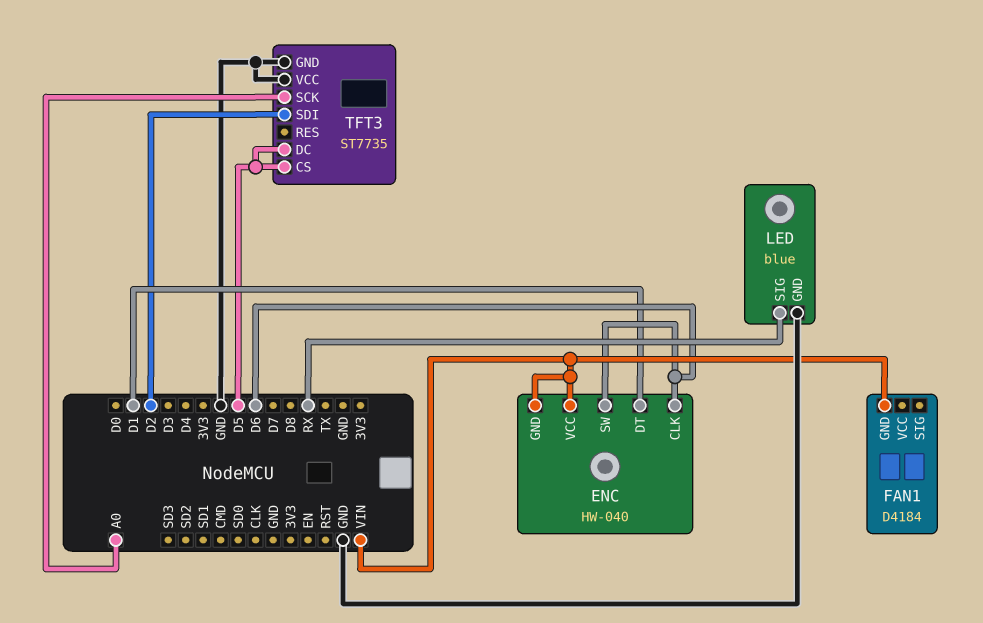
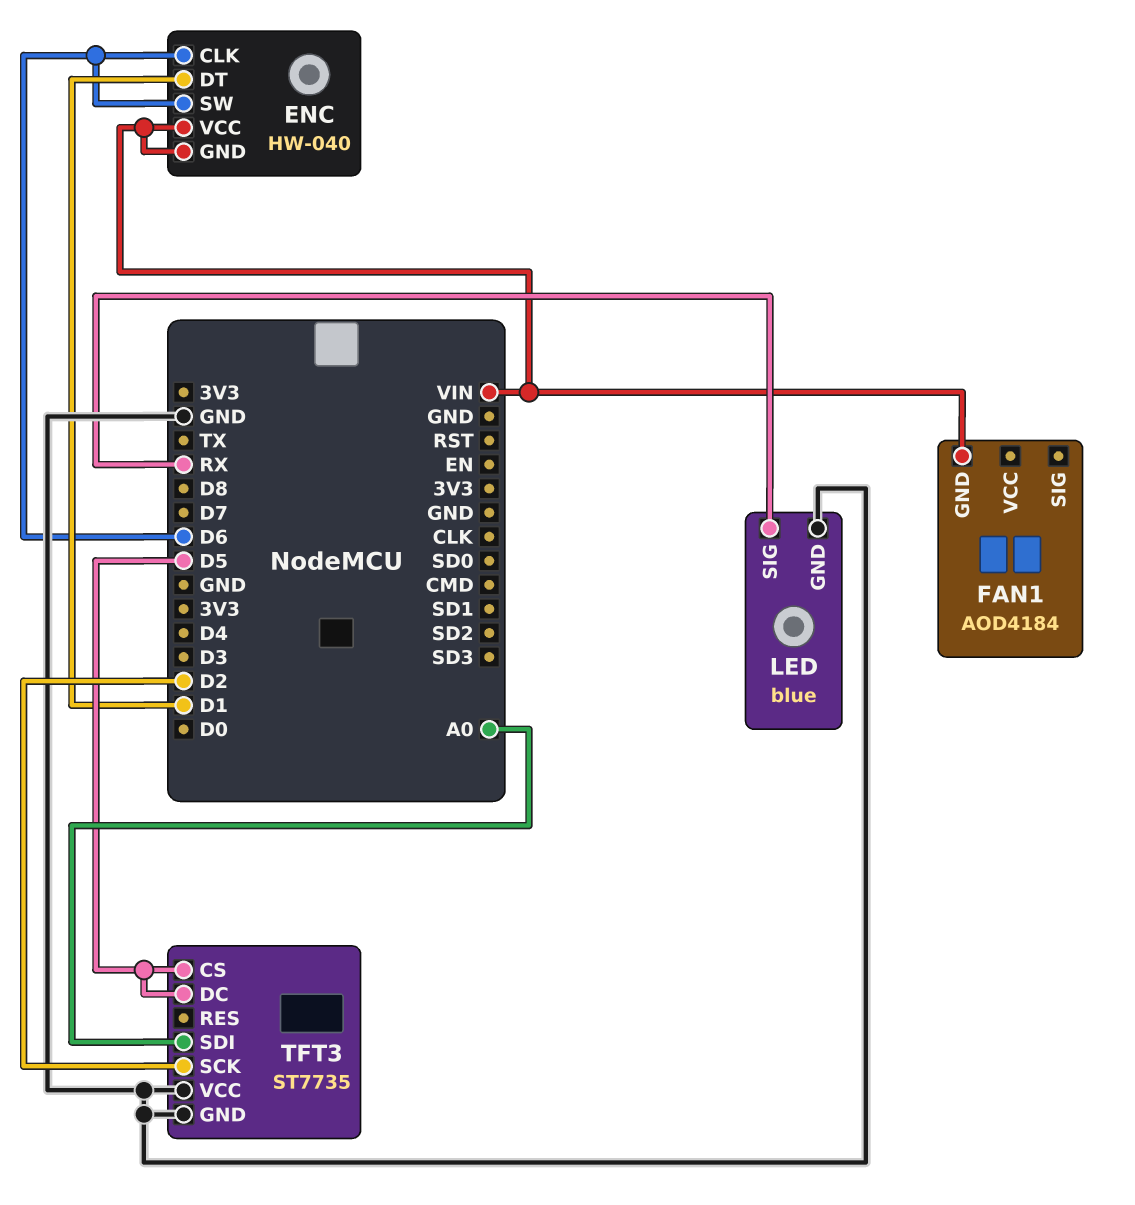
FAN1: D4184 -> AOD4184
TFT3 pin SCK: A0 -> D2
TFT3 pin SDI: D2 -> A0

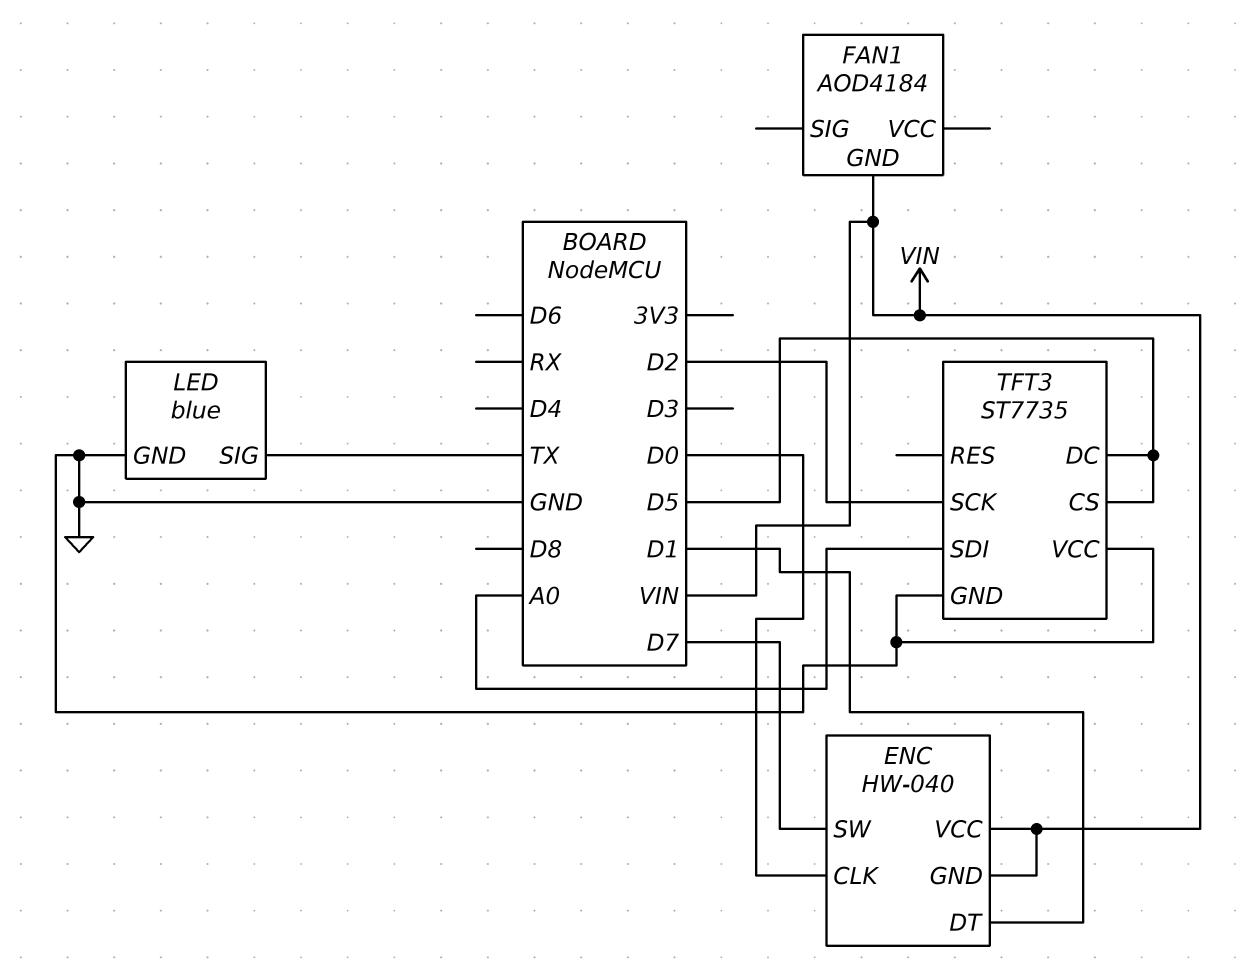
ENC pin CLK: D6 -> D0
ENC pin SW: D6 -> D7
LED pin SIG: RX -> TX

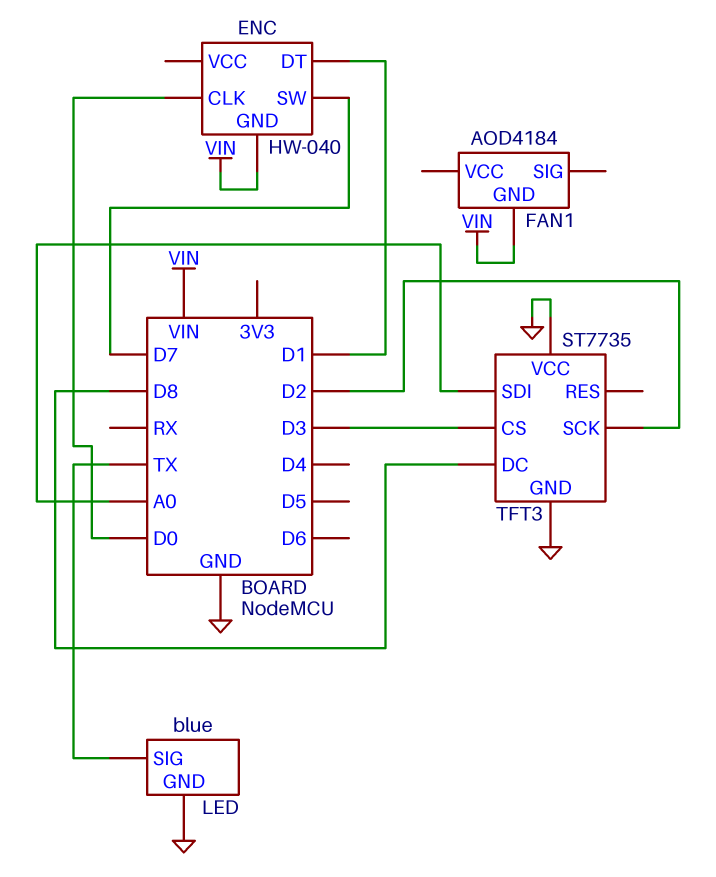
ENC pin VCC: VIN -> none
TFT3 pin CS: D5 -> D3
TFT3 pin DC: D5 -> D8

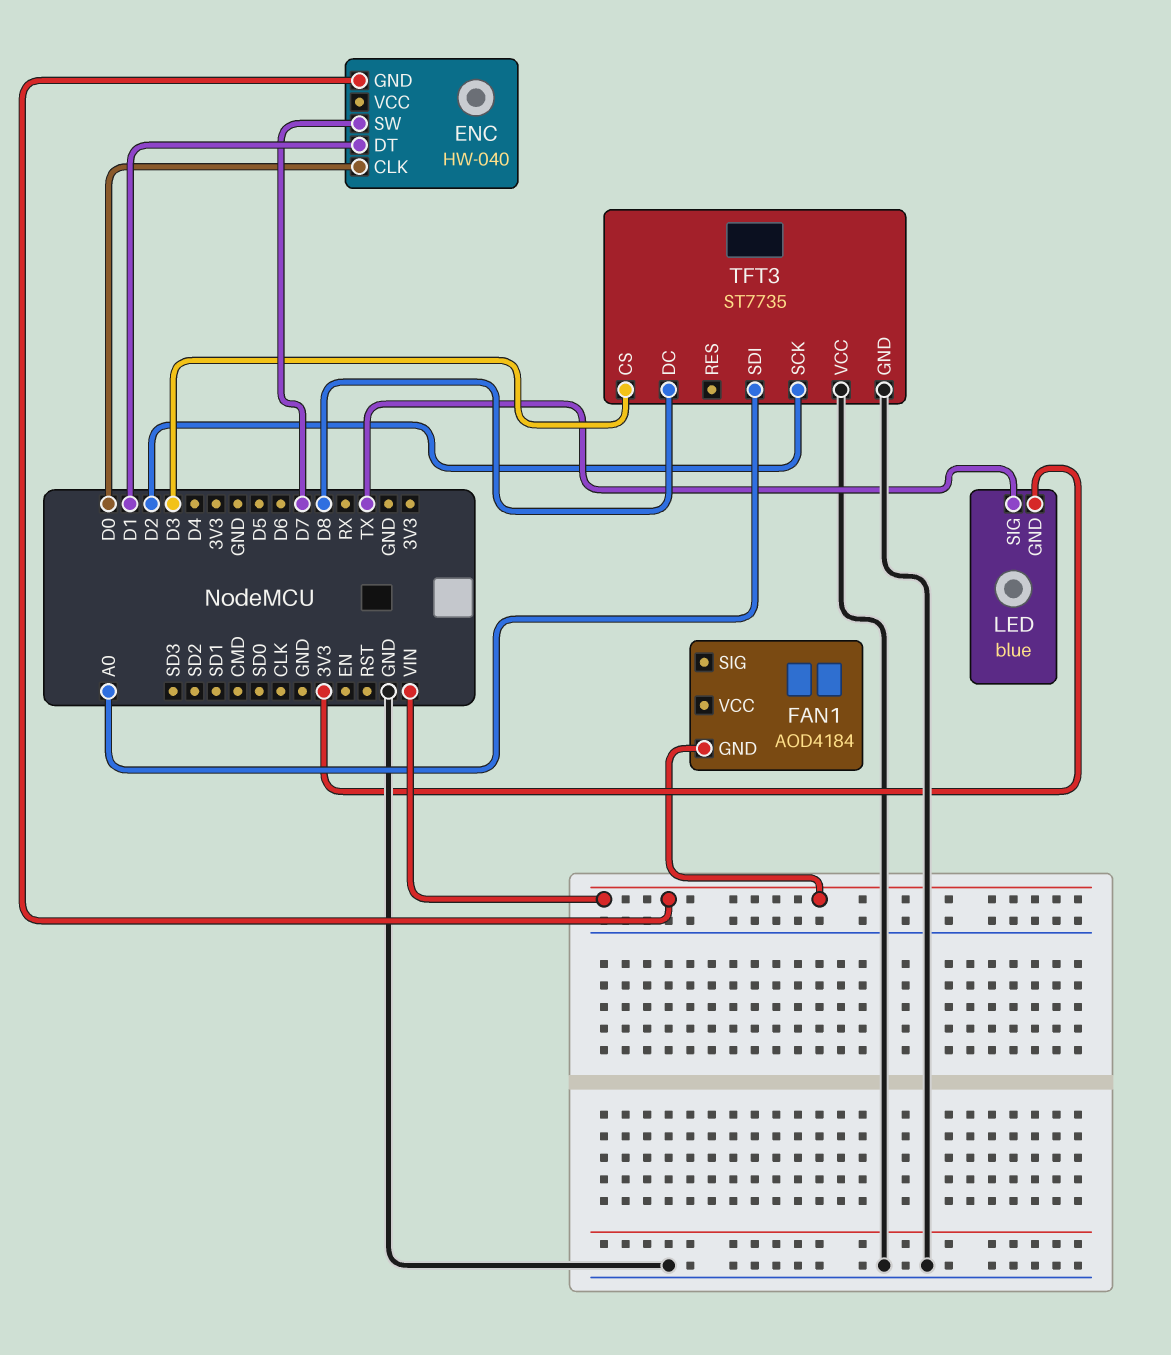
LED pin GND: GND -> 3V3

